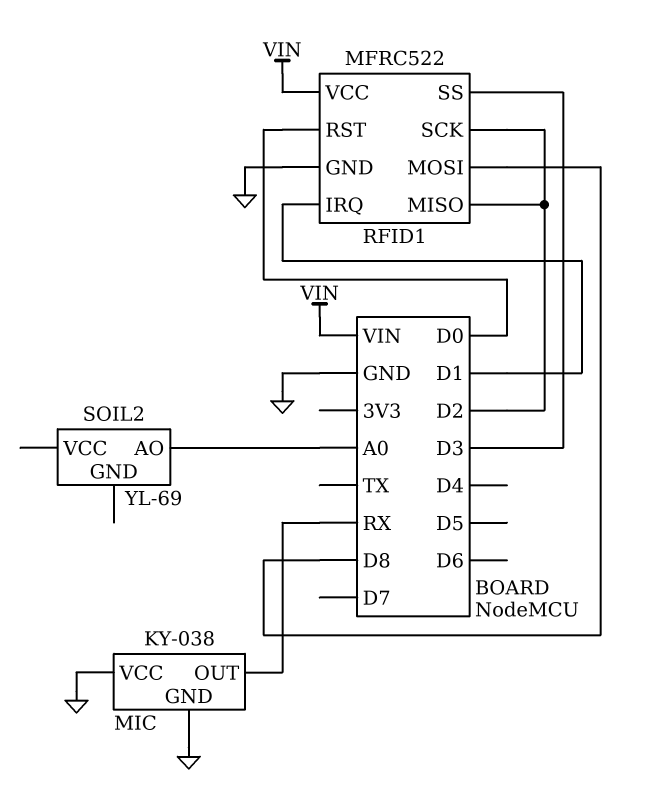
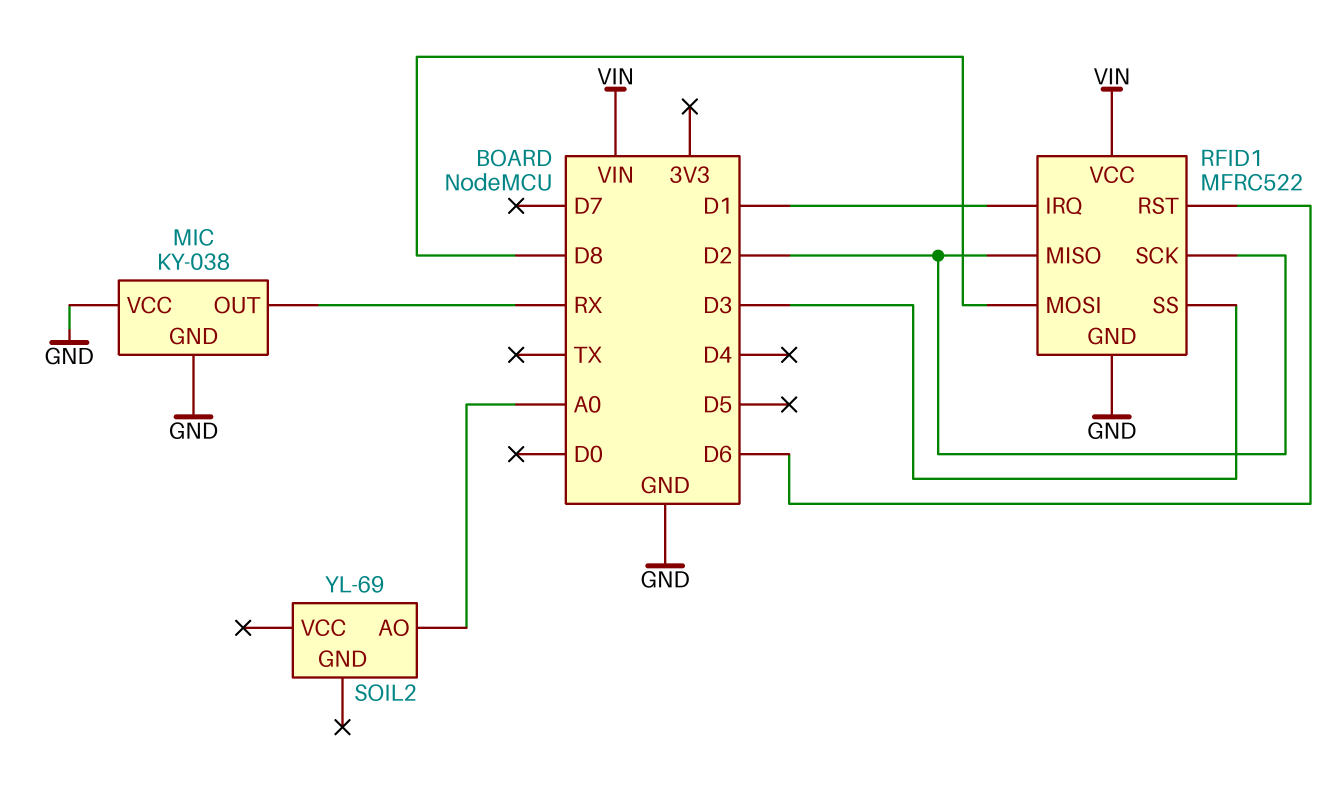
RFID1 pin RST: D0 -> D6

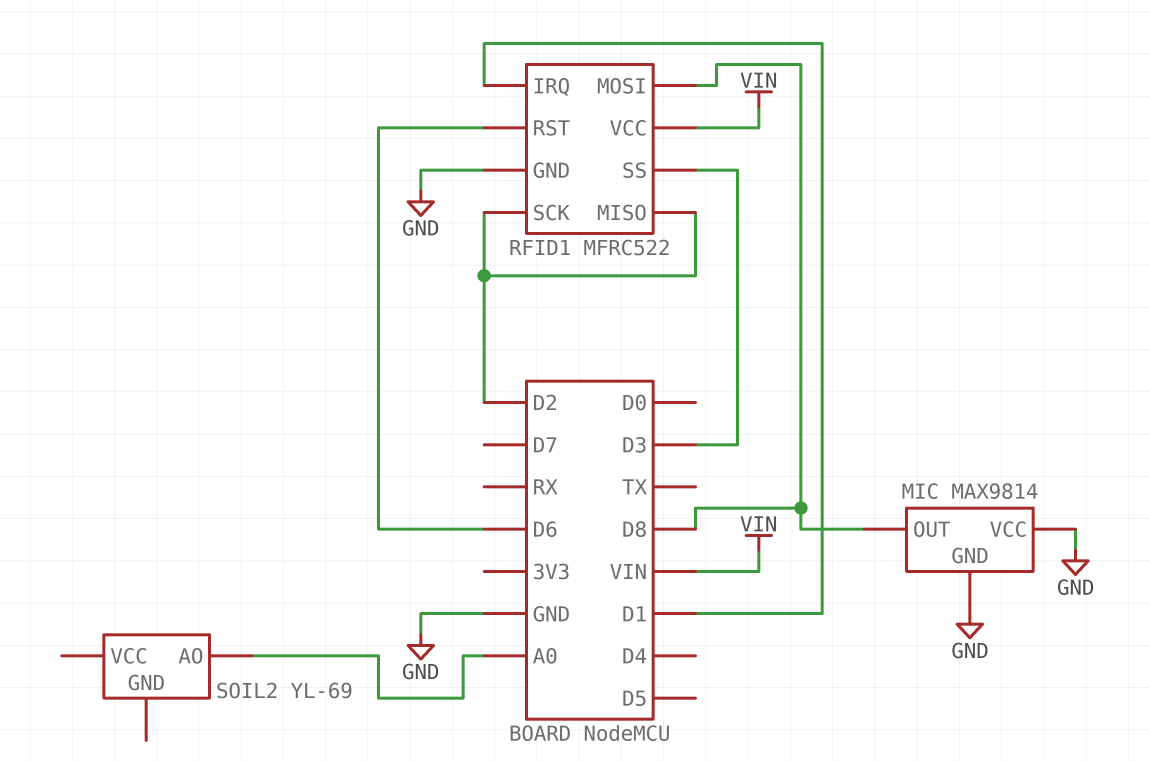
MIC: KY-038 -> MAX9814
MIC pin OUT: RX -> D8

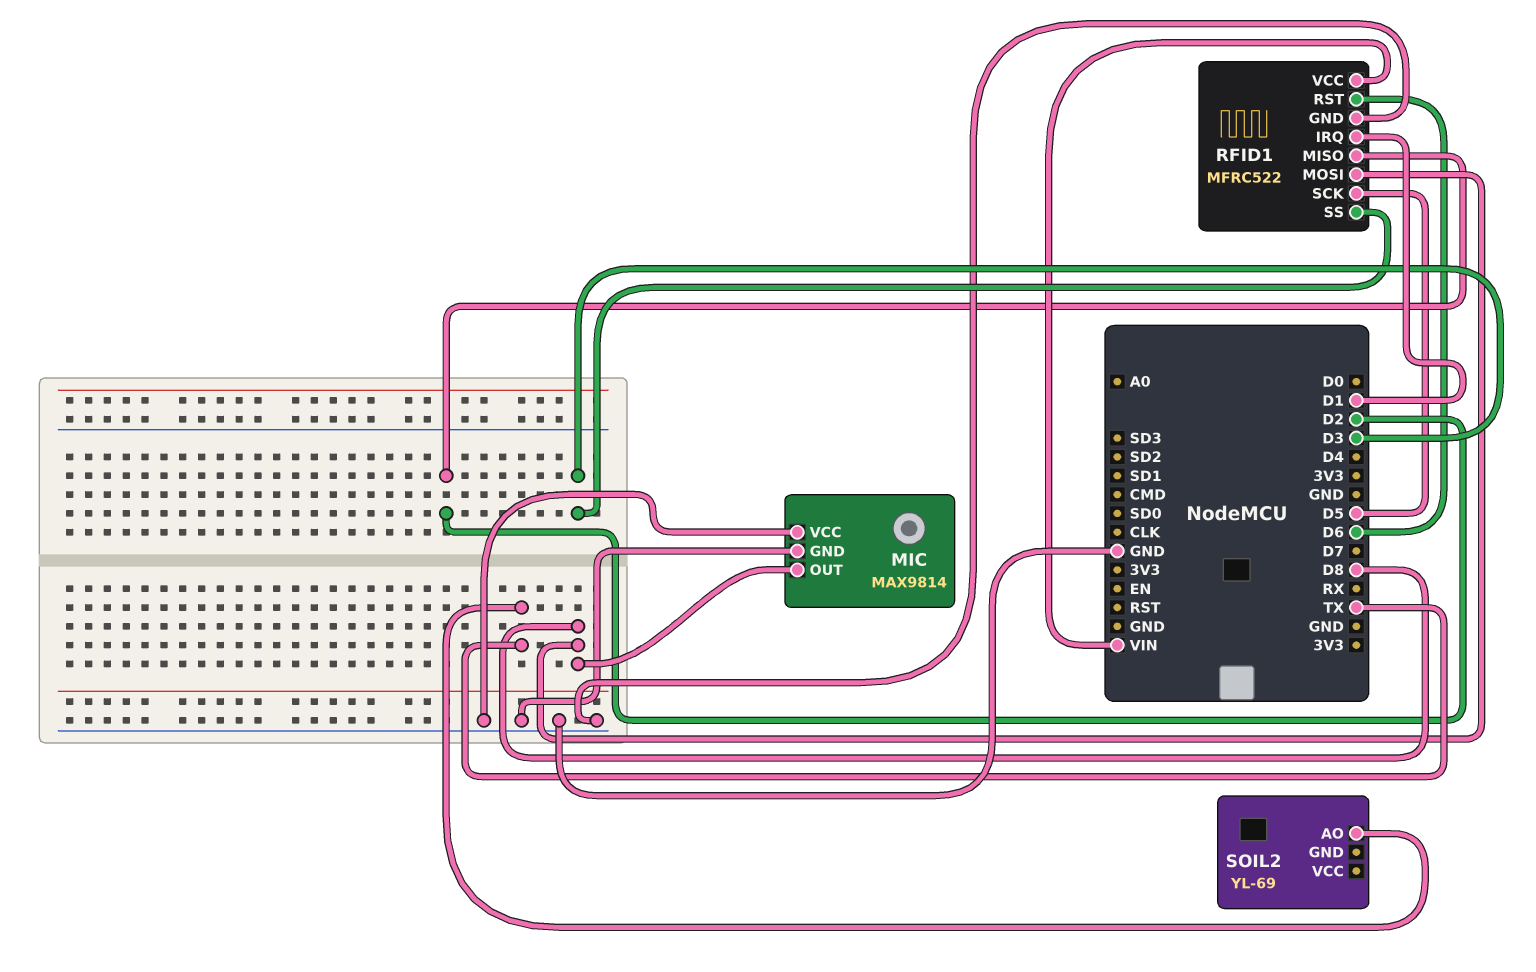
RFID1 pin SCK: D2 -> D5
SOIL2 pin AO: A0 -> TX

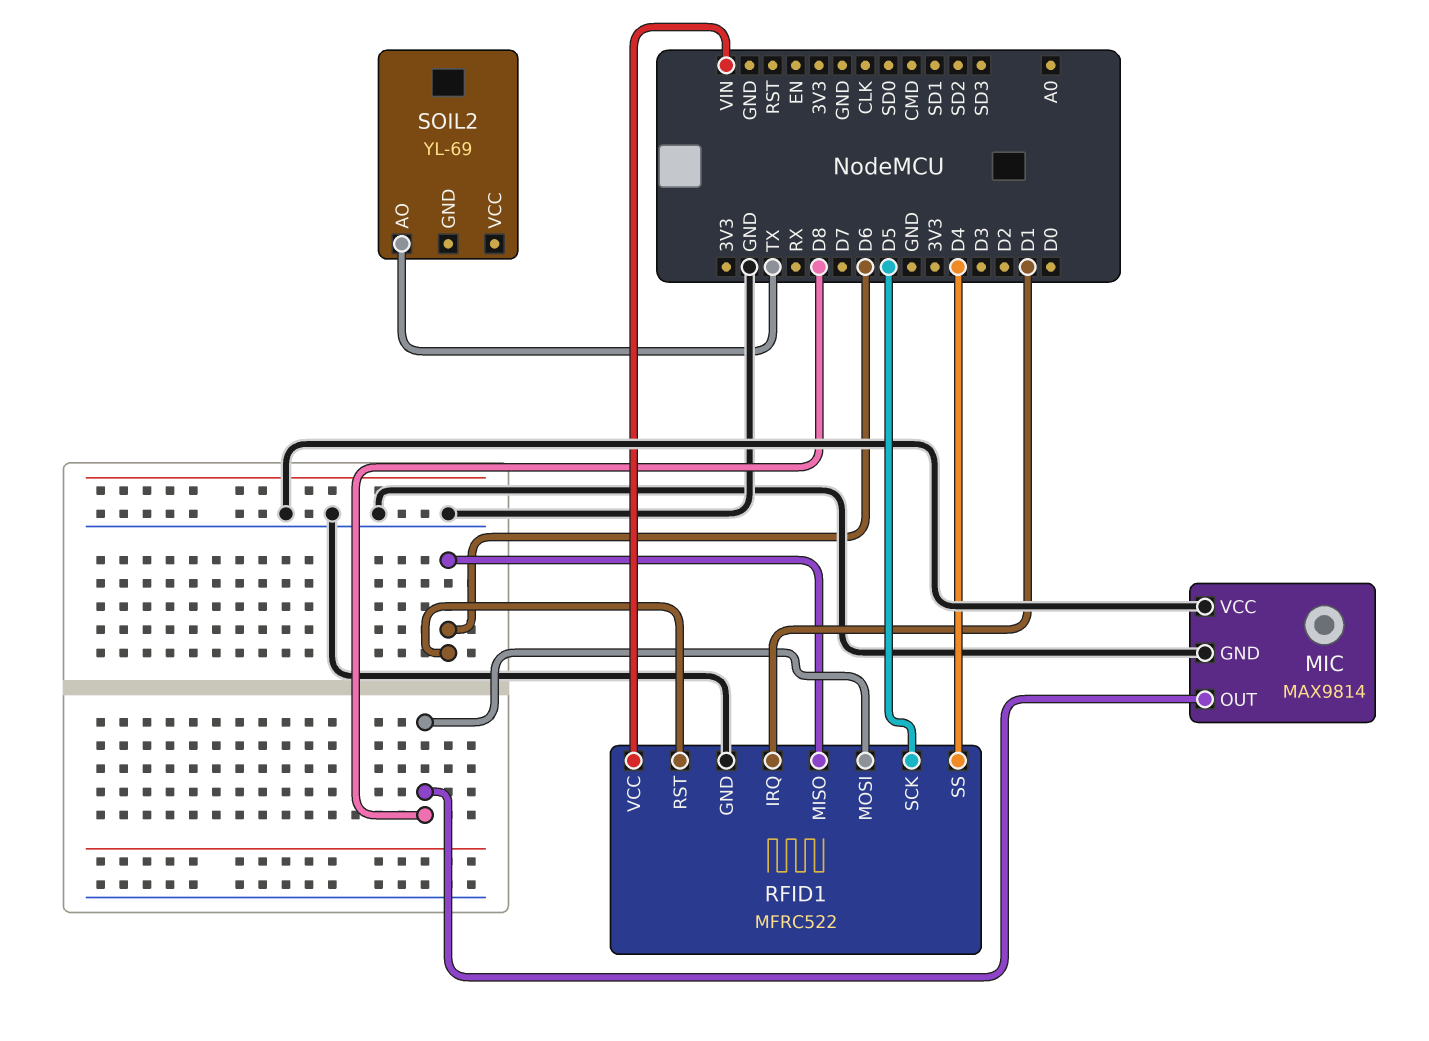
RFID1 pin MISO: D2 -> D6
RFID1 pin SS: D3 -> D4

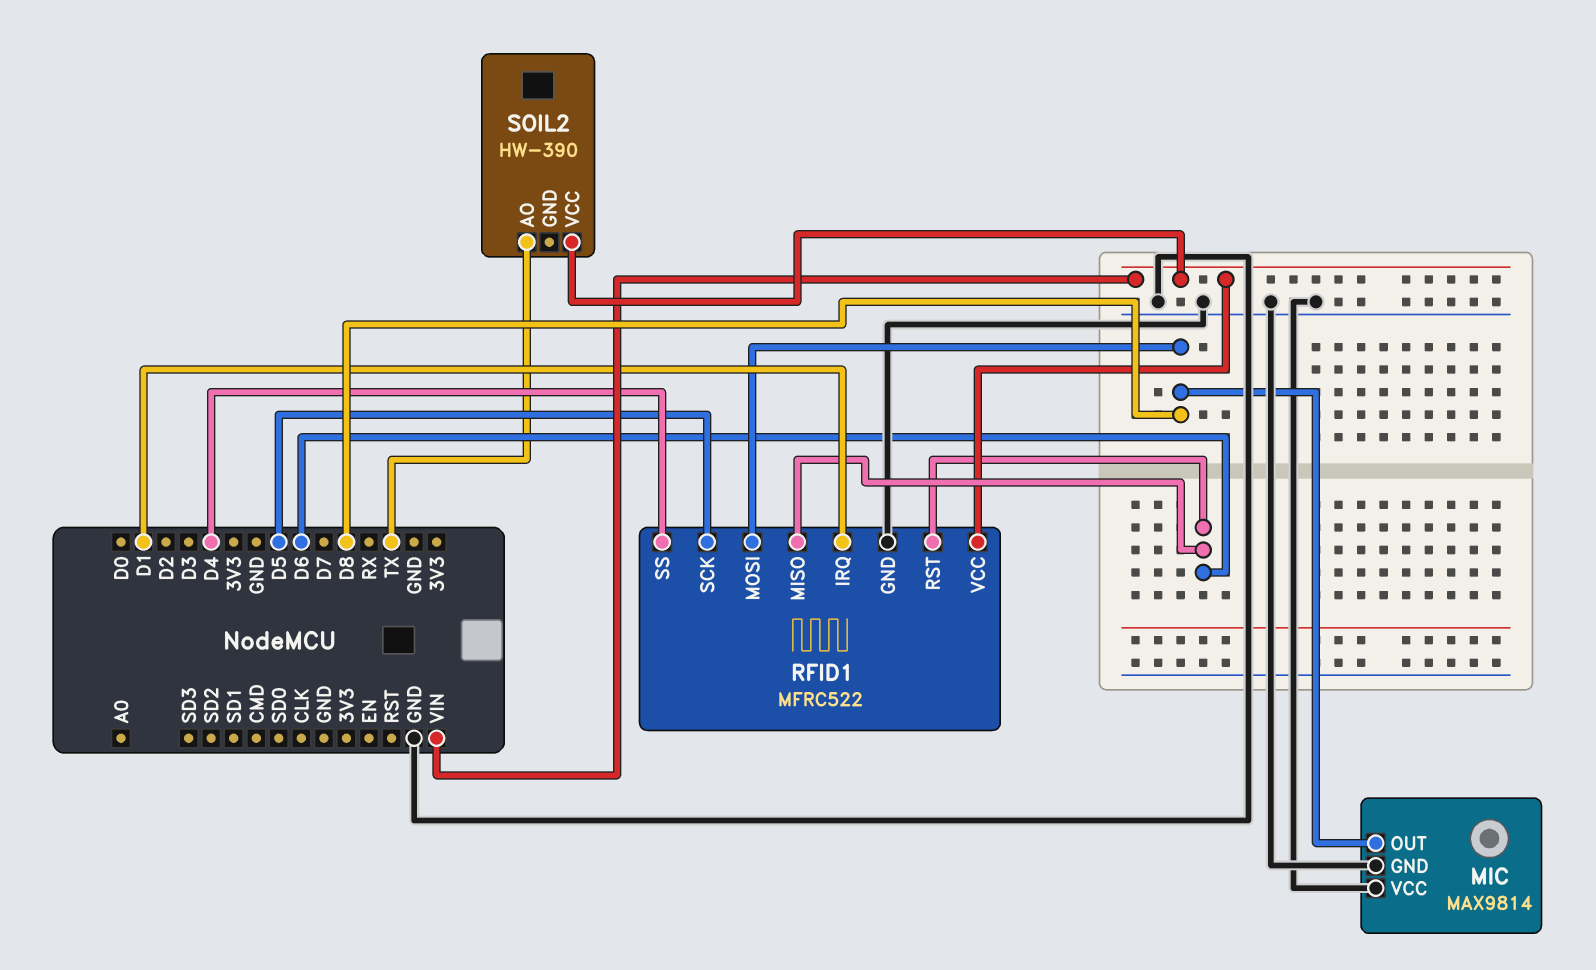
SOIL2: YL-69 -> HW-390
SOIL2 pin VCC: none -> VIN

